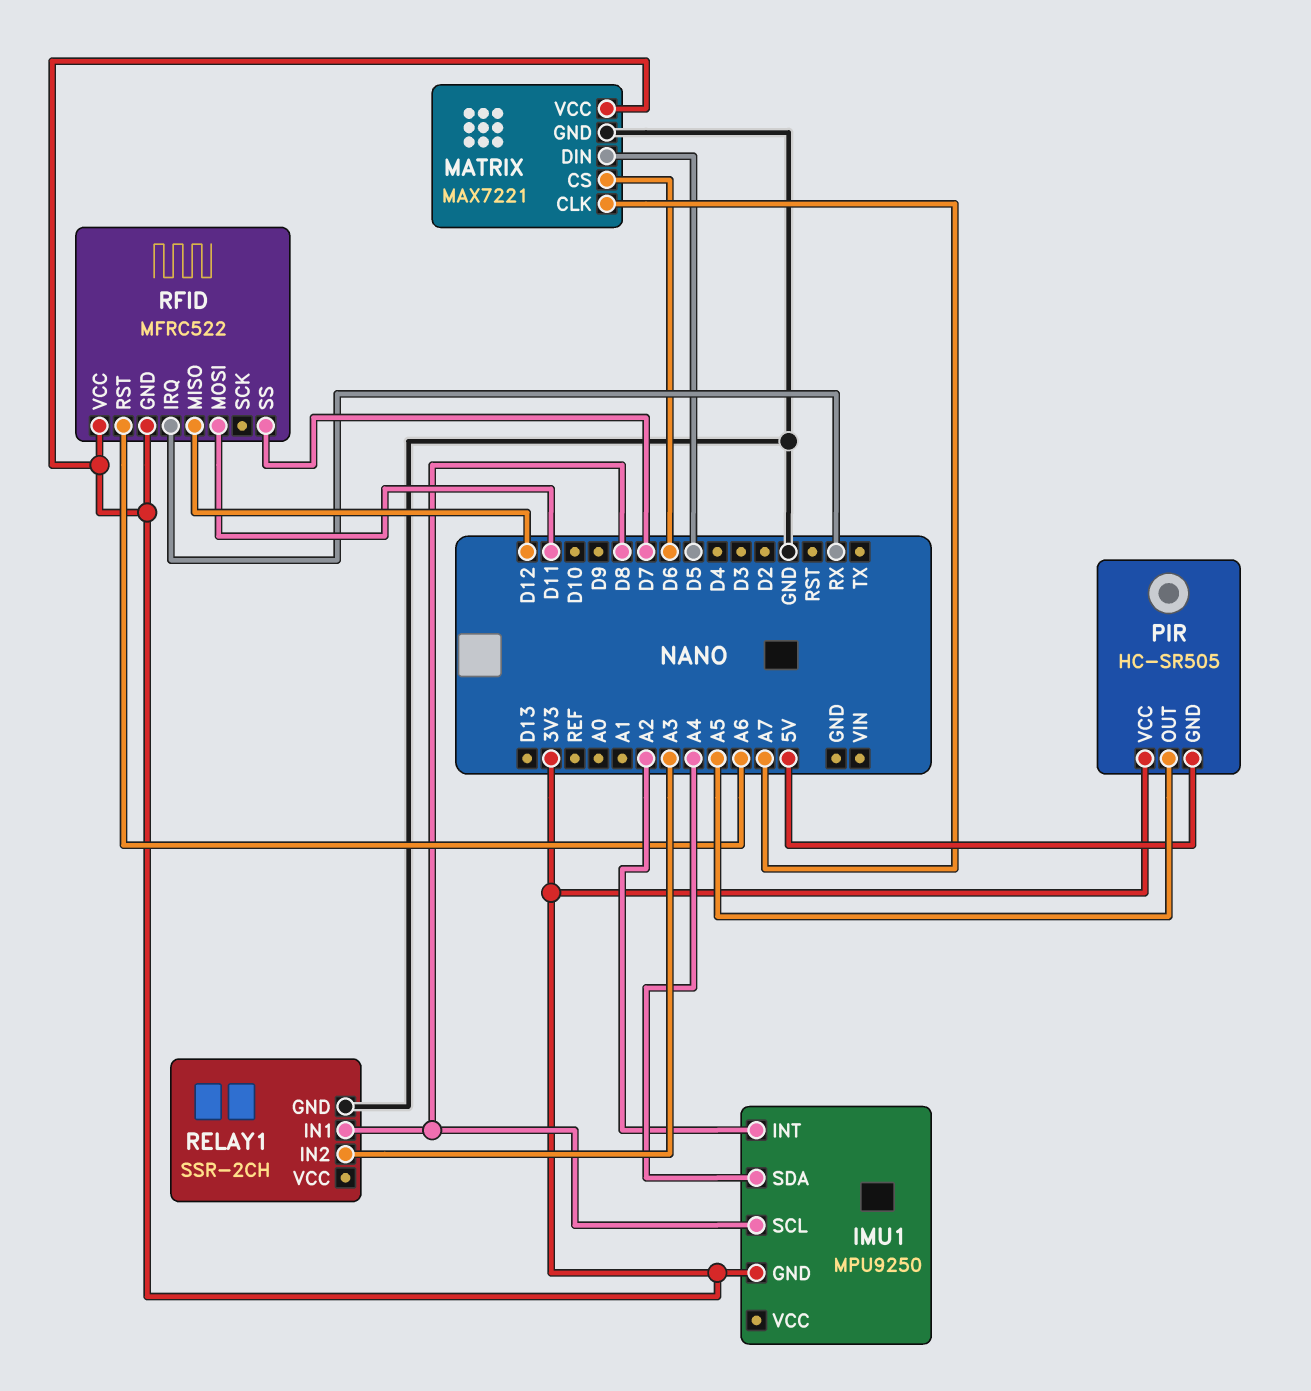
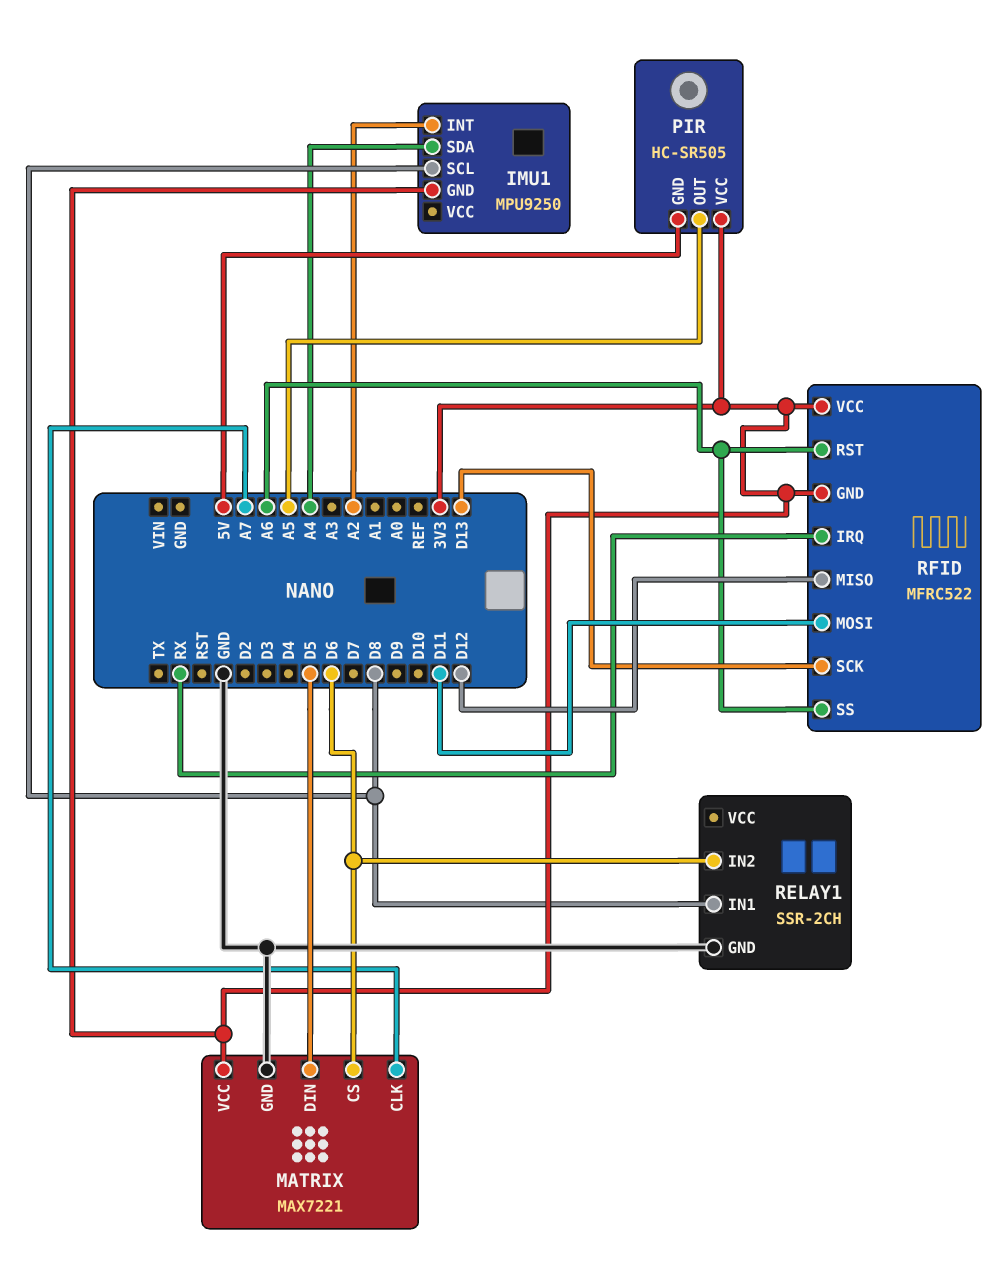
RELAY1 pin IN2: A3 -> D6
RFID pin SCK: none -> D13
RFID pin SS: D7 -> A6

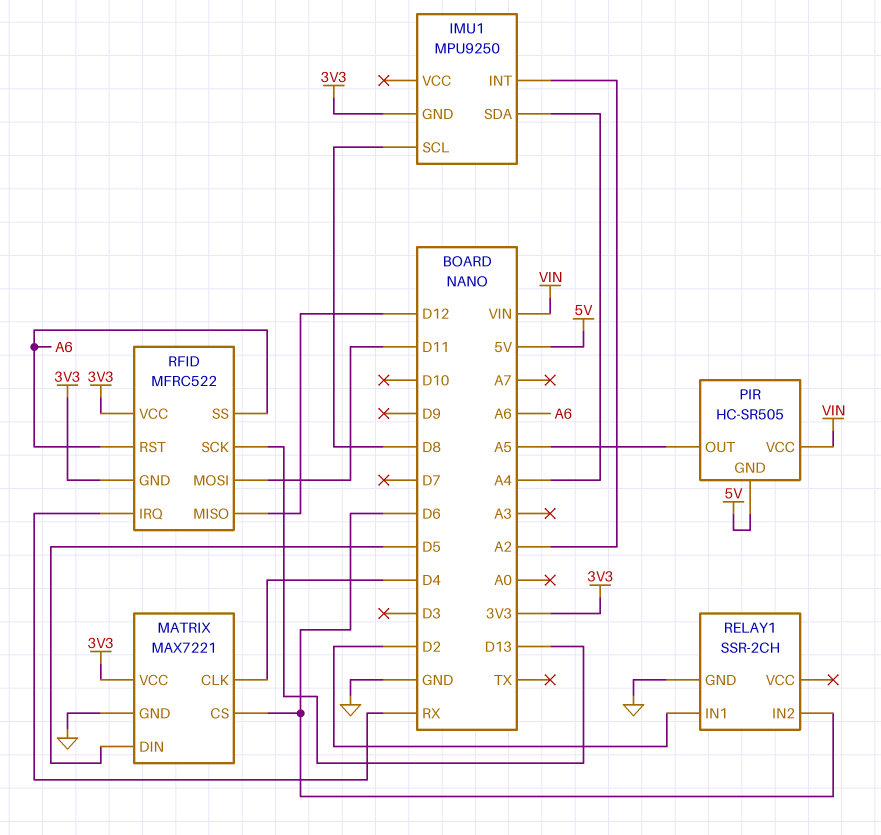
MATRIX pin CLK: A7 -> D4
PIR pin VCC: 3V3 -> VIN
RELAY1 pin IN1: D8 -> D2

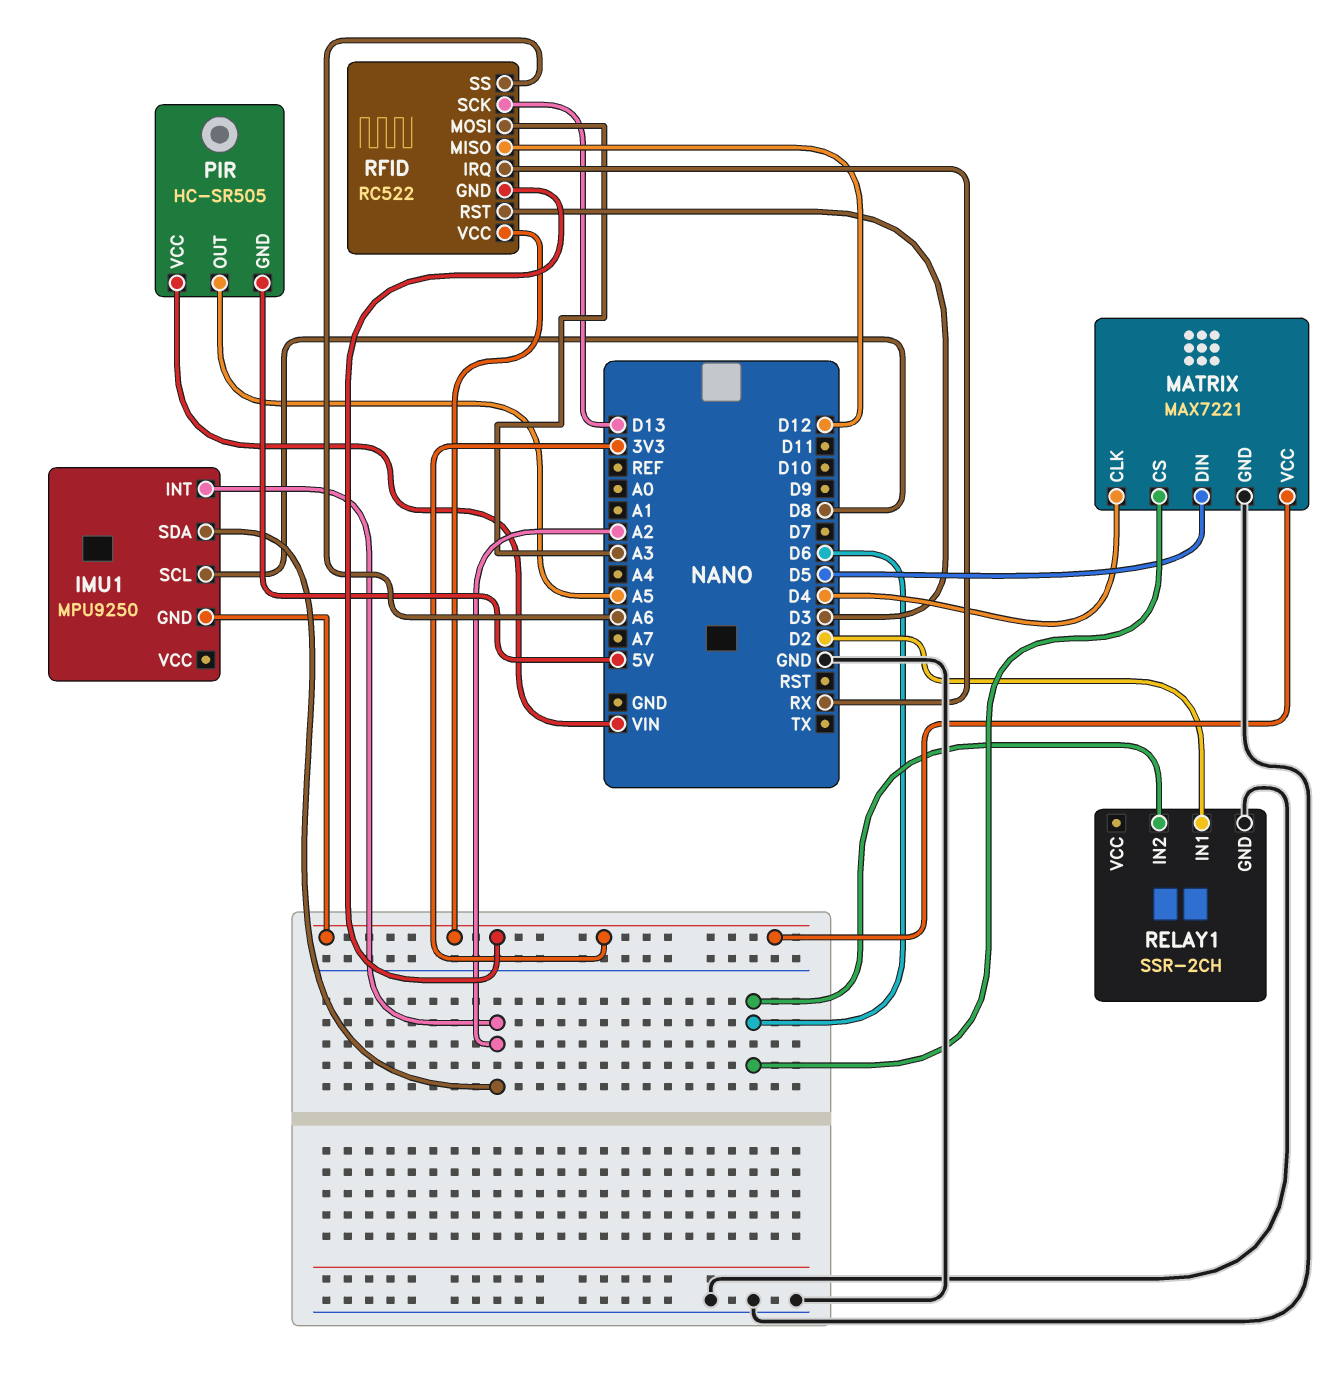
IMU1 pin SDA: A4 -> A2
RFID: MFRC522 -> RC522
RFID pin MOSI: D11 -> A3
RFID pin RST: A6 -> D3

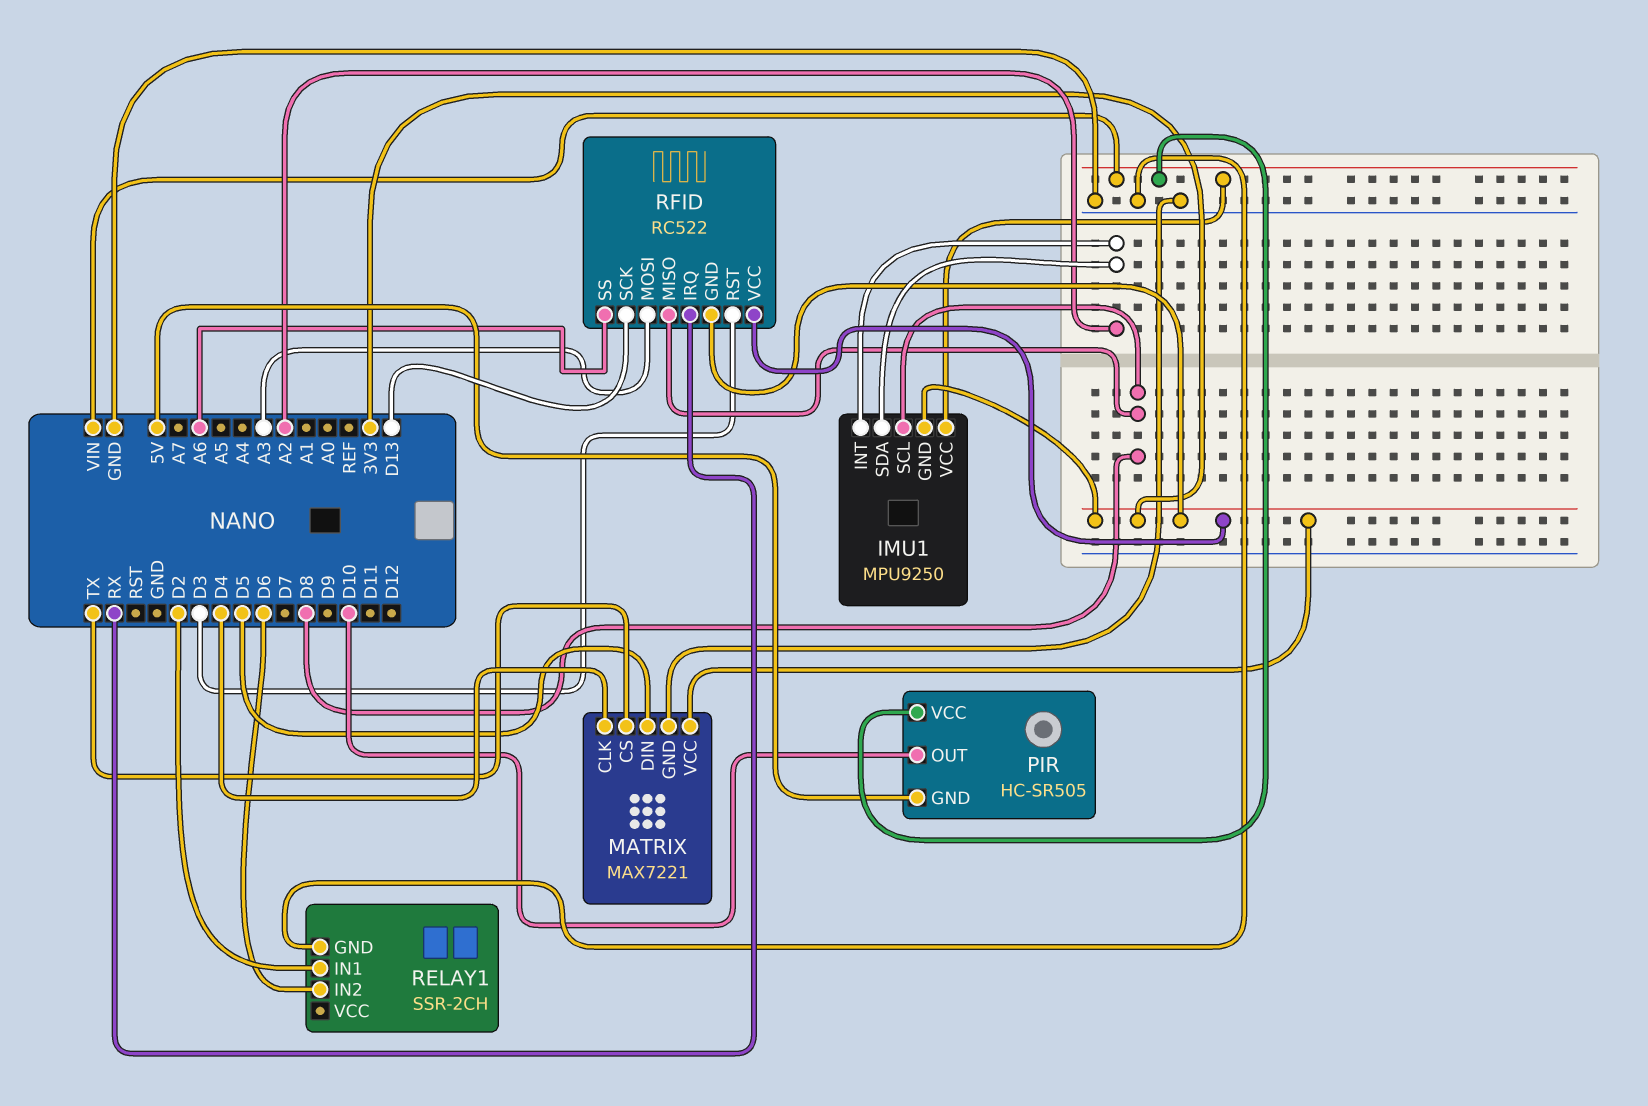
IMU1 pin VCC: none -> VIN
MATRIX pin CS: D6 -> TX
PIR pin OUT: A5 -> D10
RFID pin MISO: D12 -> D8

